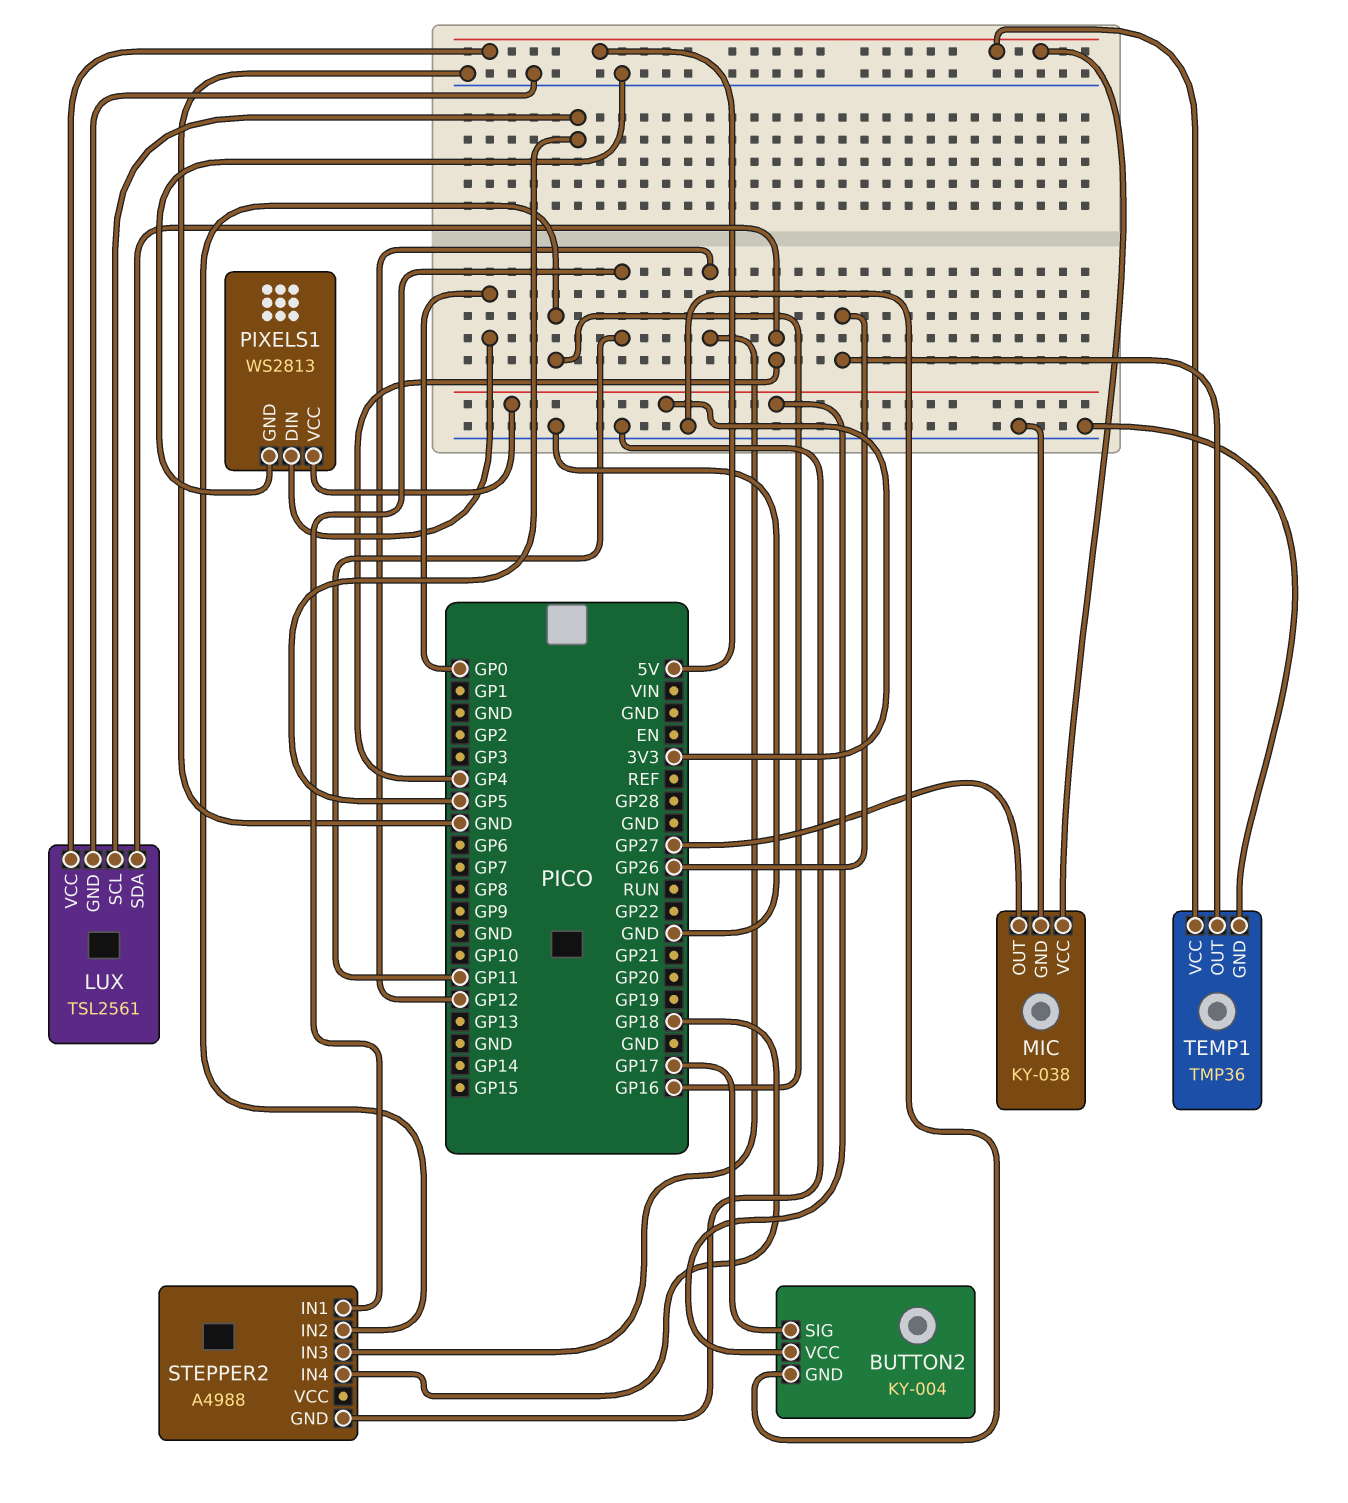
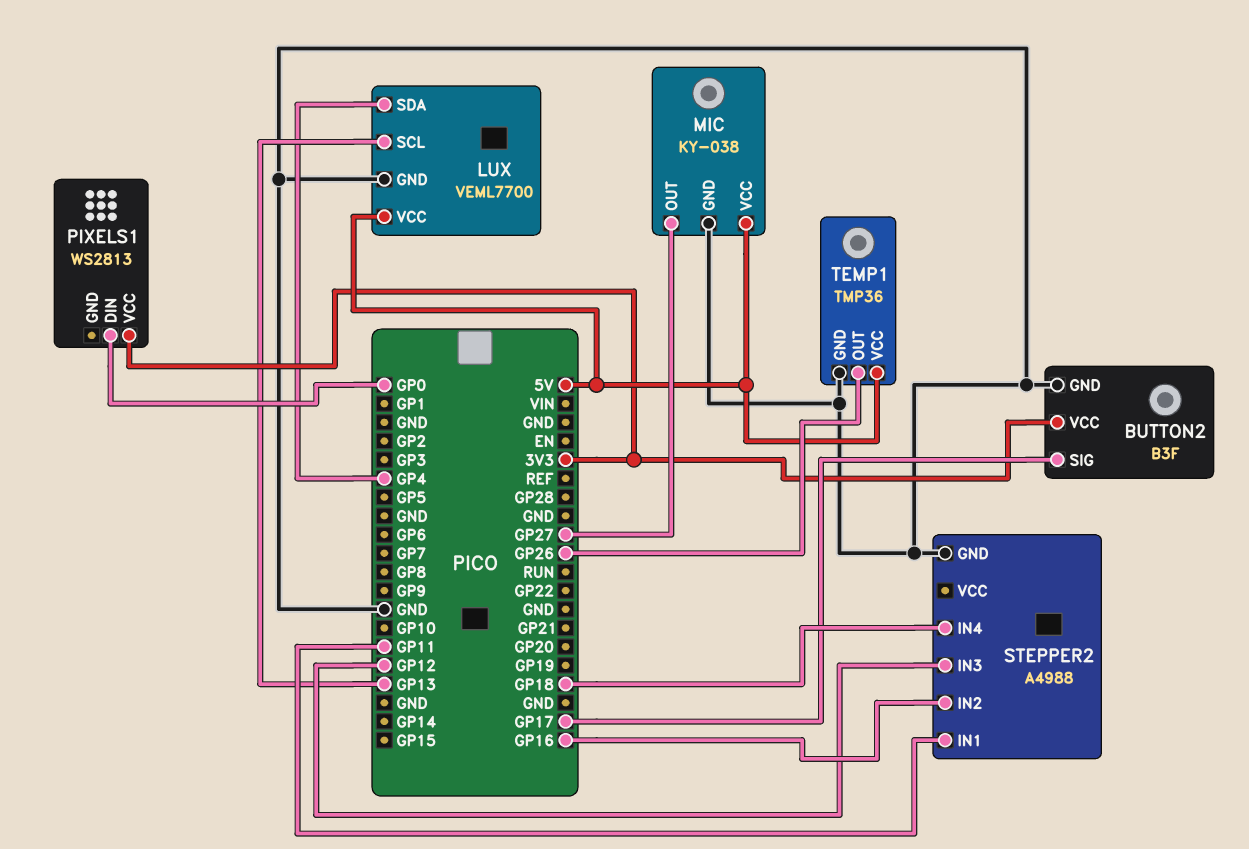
BUTTON2: KY-004 -> B3F
LUX: TSL2561 -> VEML7700
LUX pin SCL: GP5 -> GP13
PIXELS1 pin GND: GND -> none

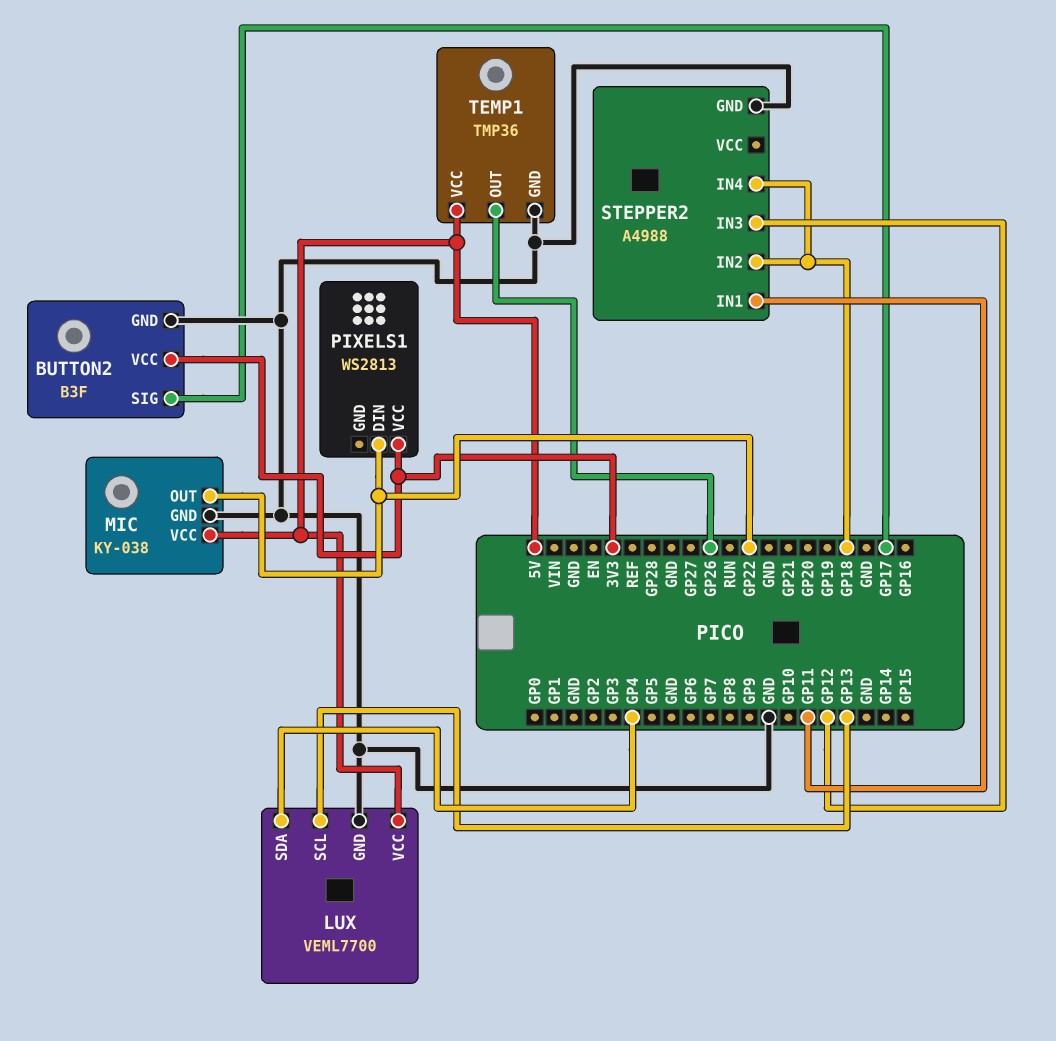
MIC pin OUT: GP27 -> GP22
PIXELS1 pin DIN: GP0 -> GP22
STEPPER2 pin IN2: GP16 -> GP18

